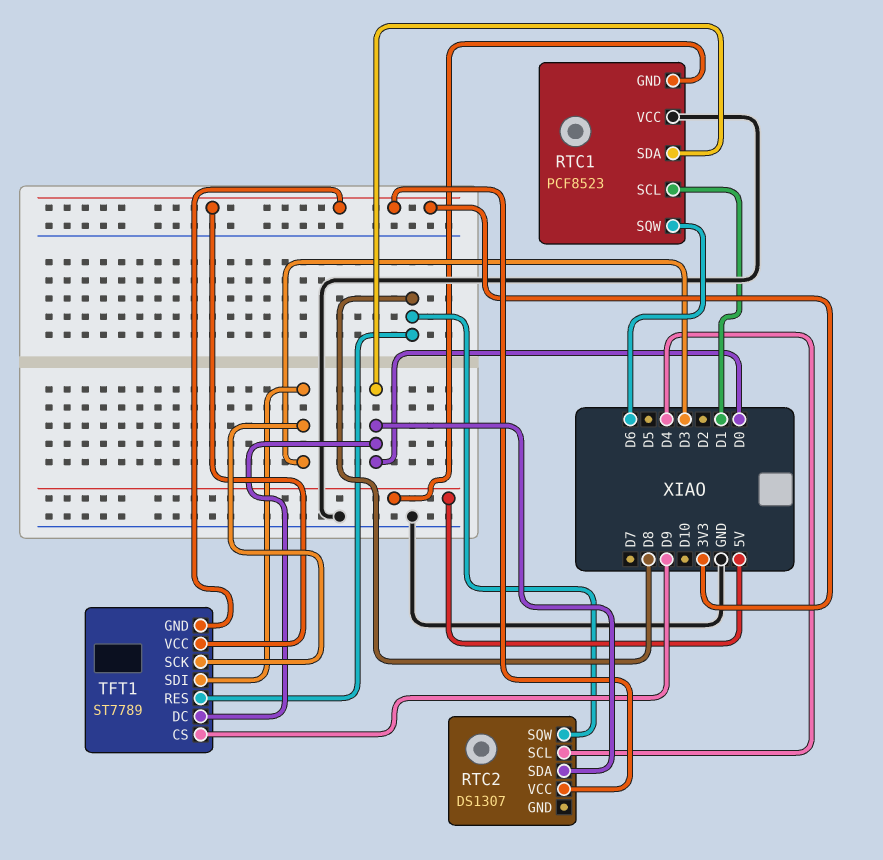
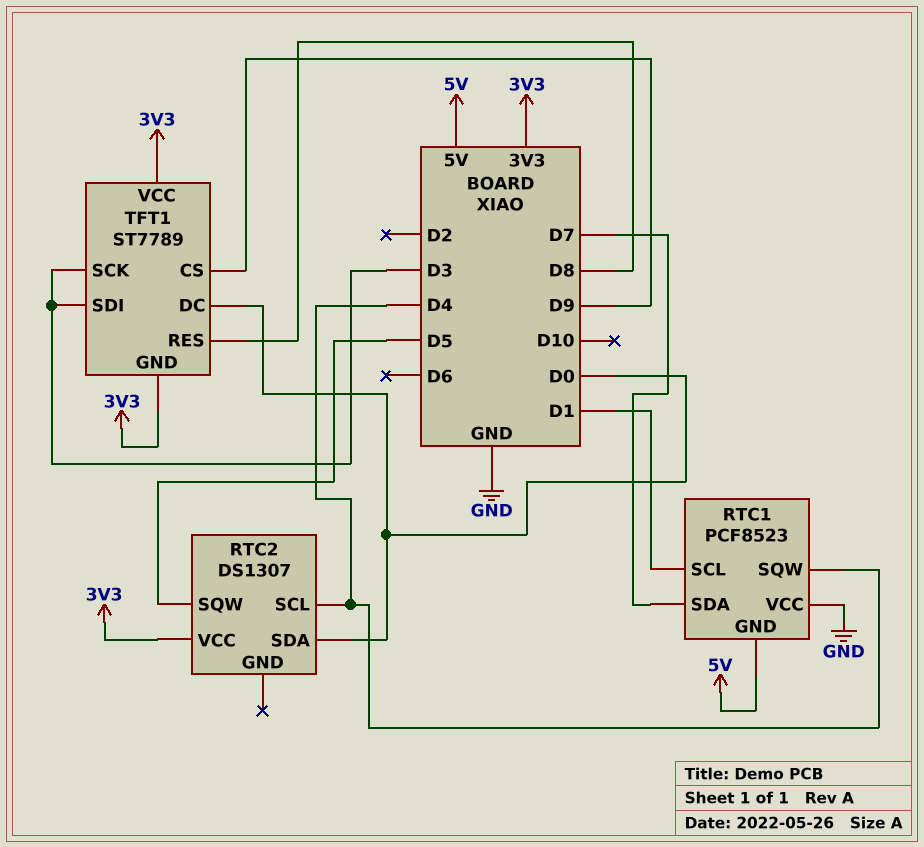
RTC1 pin SDA: D0 -> D7
RTC1 pin SQW: D6 -> D4
RTC2 pin SQW: D8 -> D5

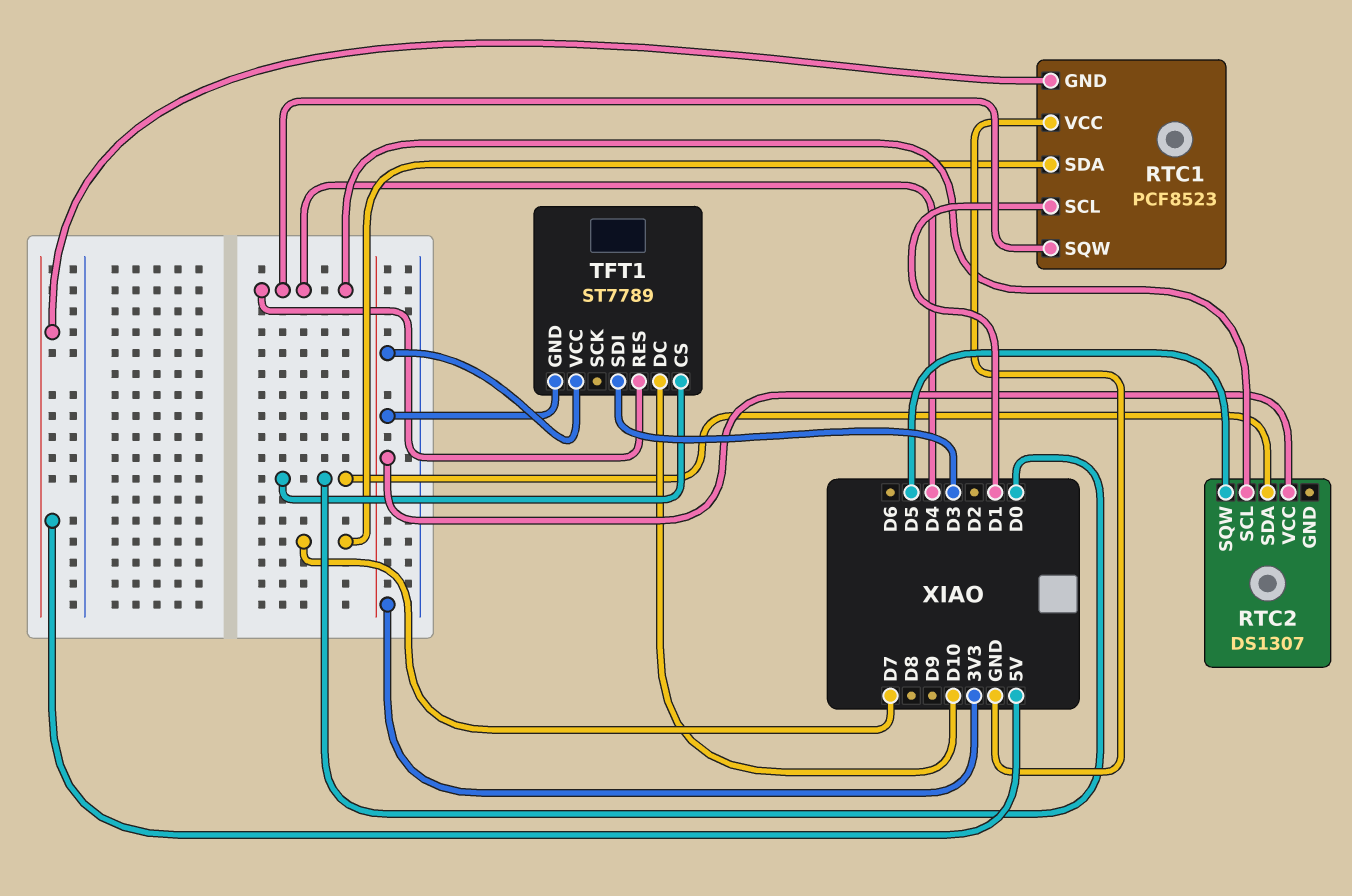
TFT1 pin CS: D9 -> D0
TFT1 pin DC: D0 -> D10
TFT1 pin RES: D8 -> D4
TFT1 pin SCK: D3 -> none

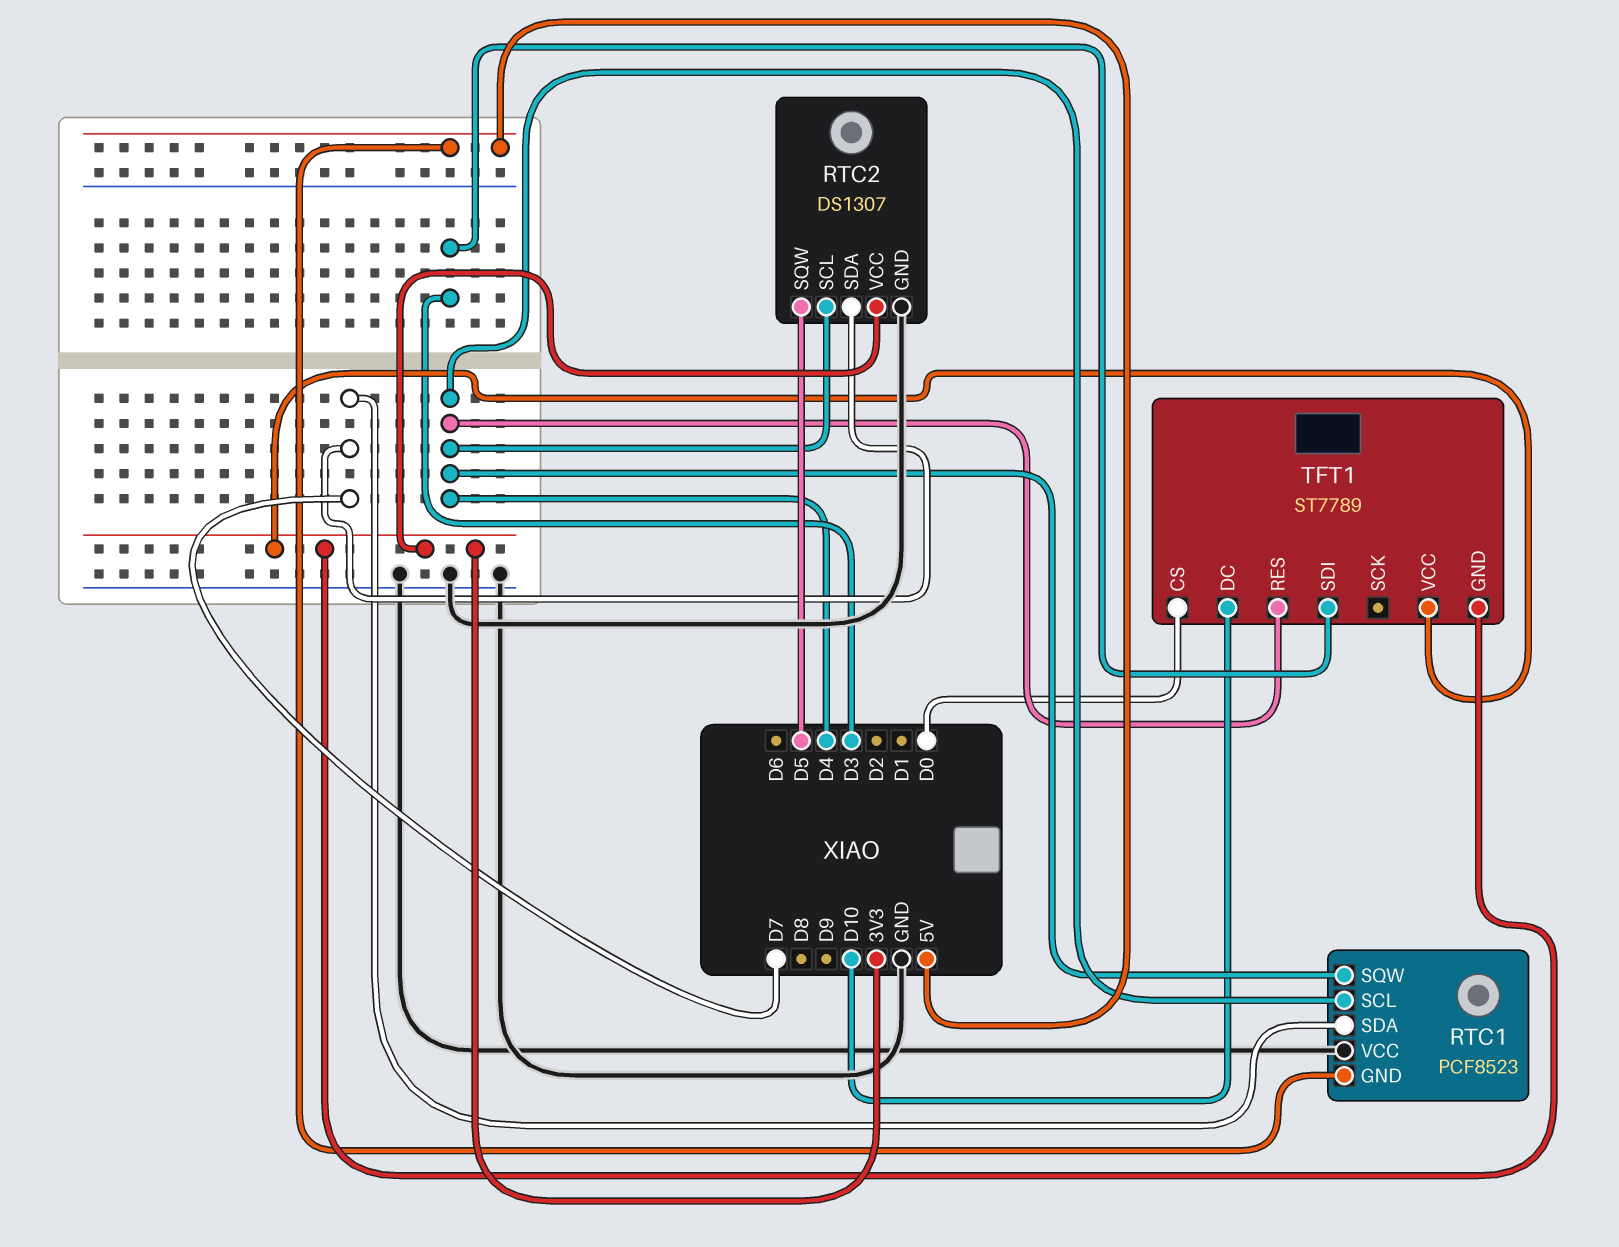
RTC1 pin SCL: D1 -> D4
RTC2 pin GND: none -> GND
RTC2 pin SDA: D0 -> D7

